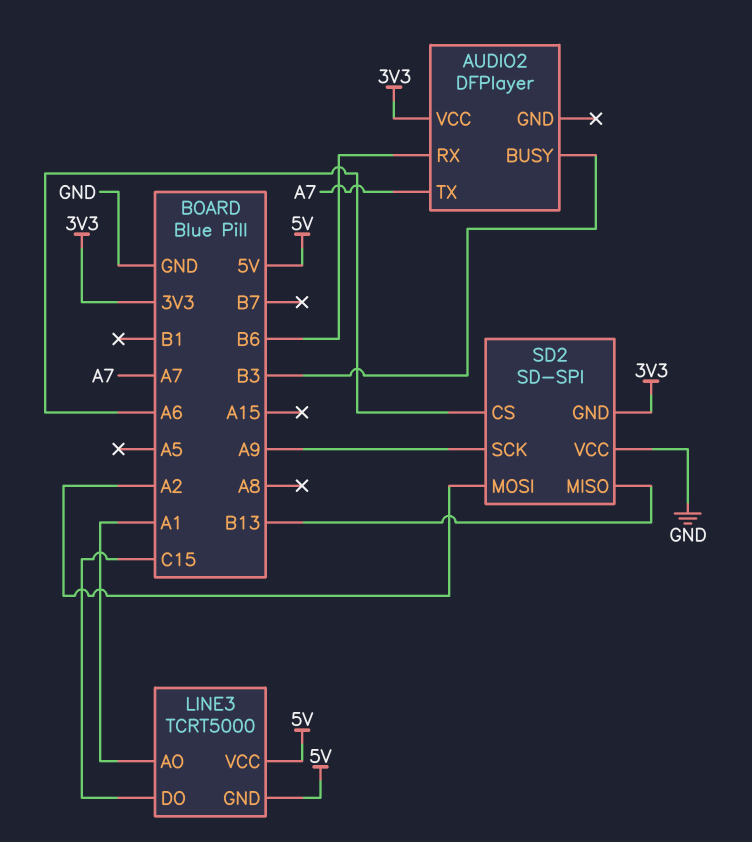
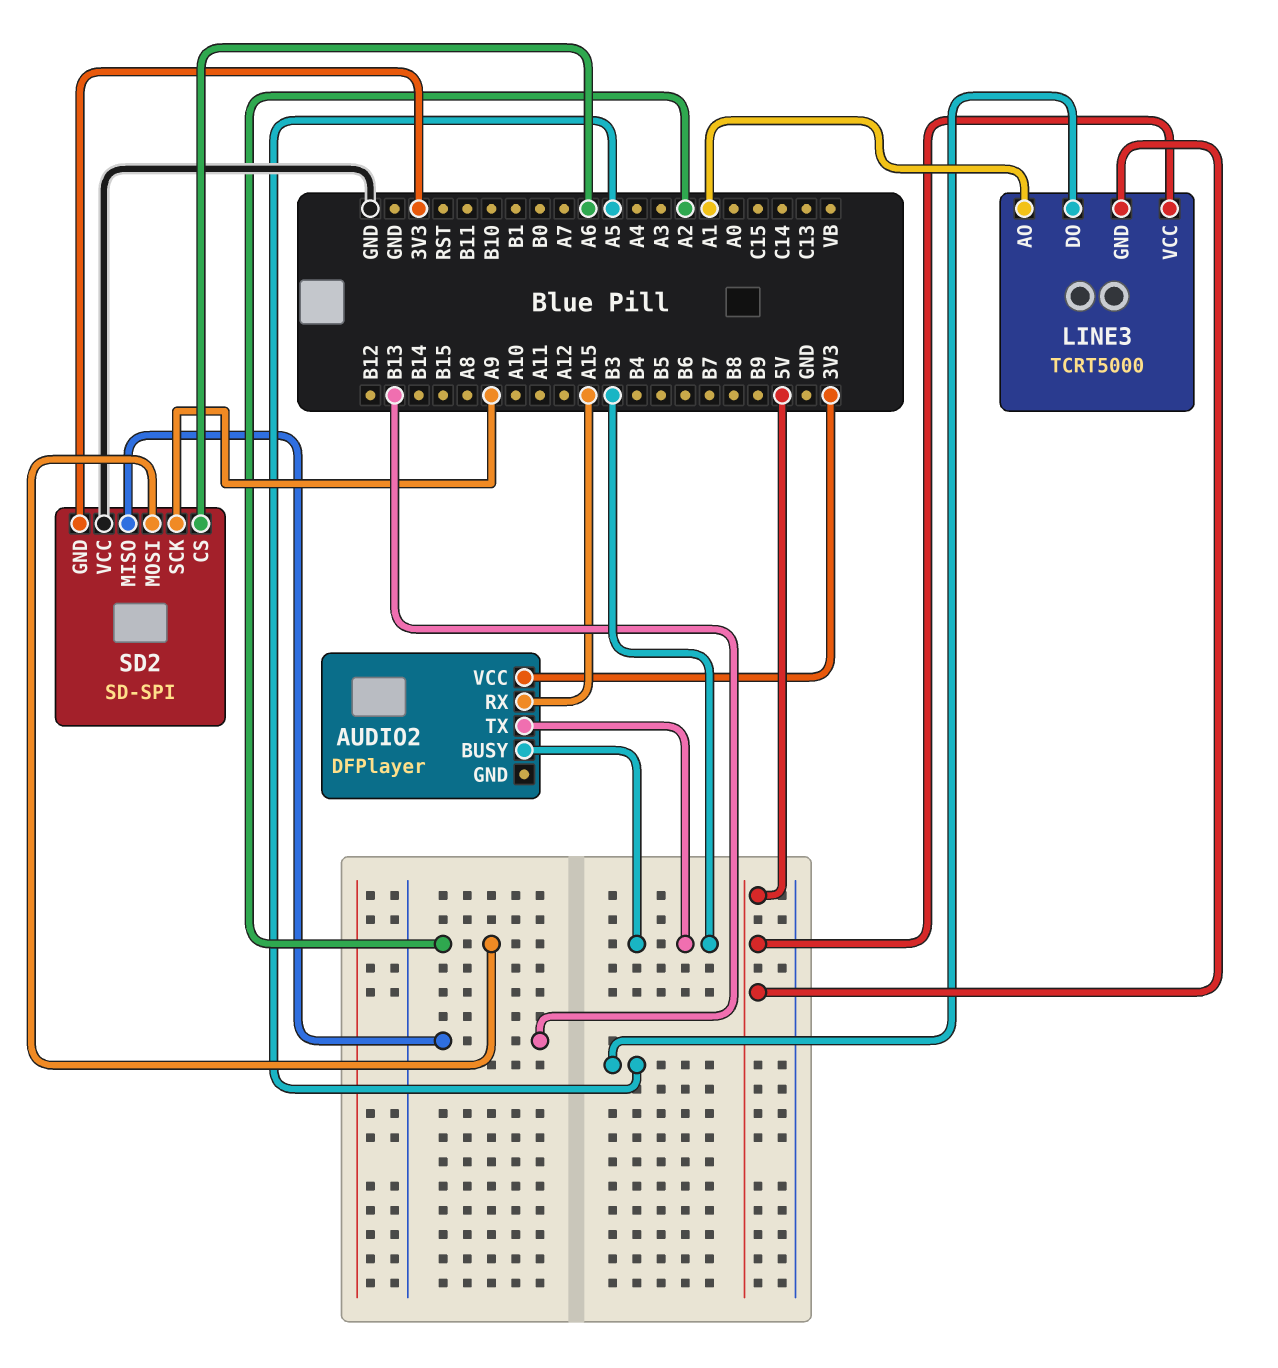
AUDIO2 pin RX: B6 -> A15
AUDIO2 pin TX: A7 -> B3
LINE3 pin DO: C15 -> A5

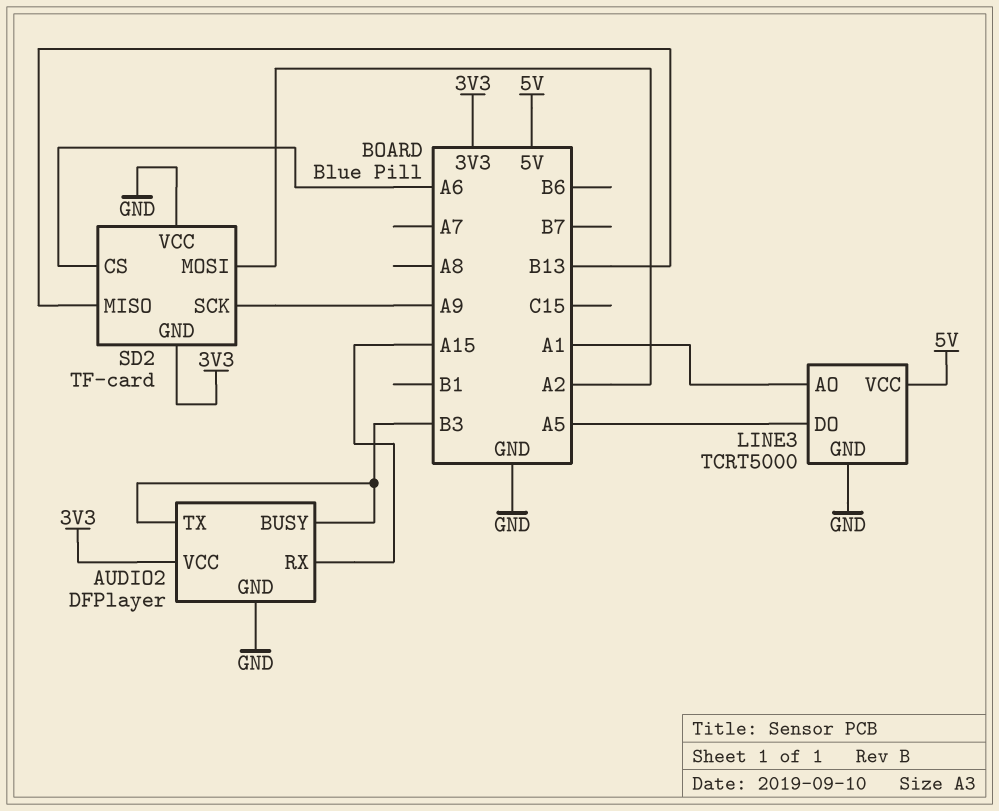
AUDIO2 pin GND: none -> GND
LINE3 pin GND: 5V -> GND
SD2: SD-SPI -> TF-card

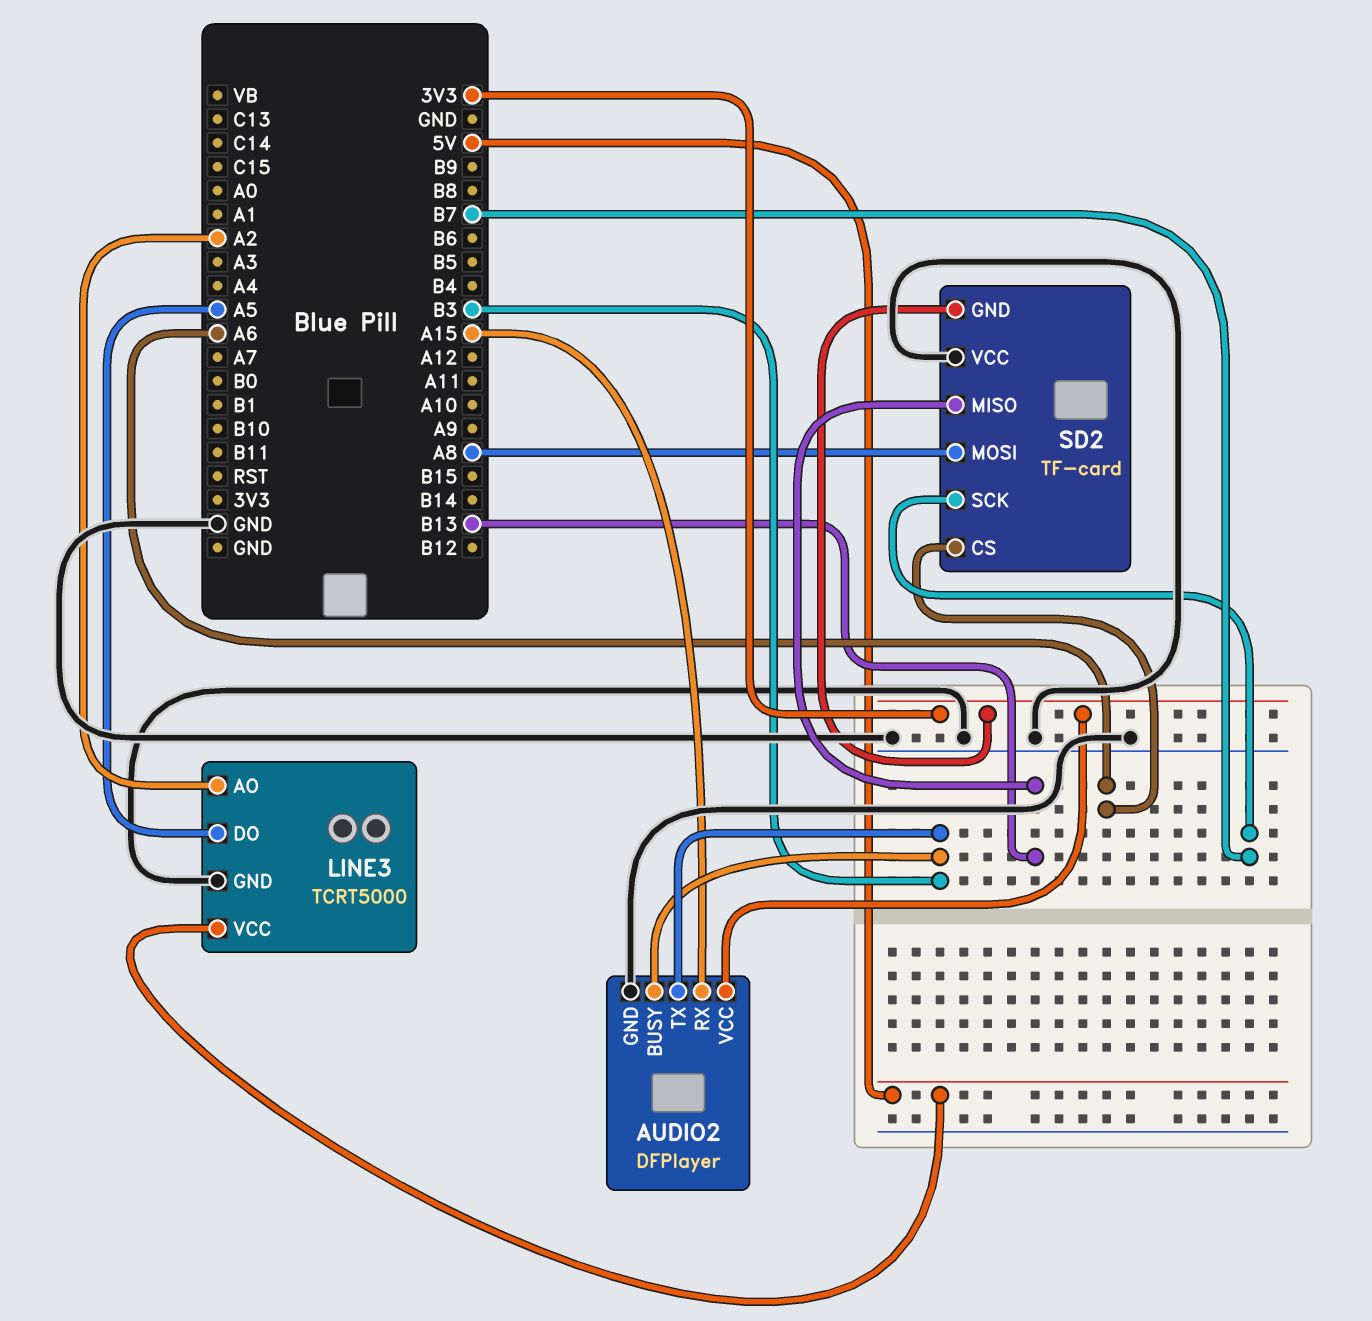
LINE3 pin AO: A1 -> A2
SD2 pin MOSI: A2 -> A8
SD2 pin SCK: A9 -> B7

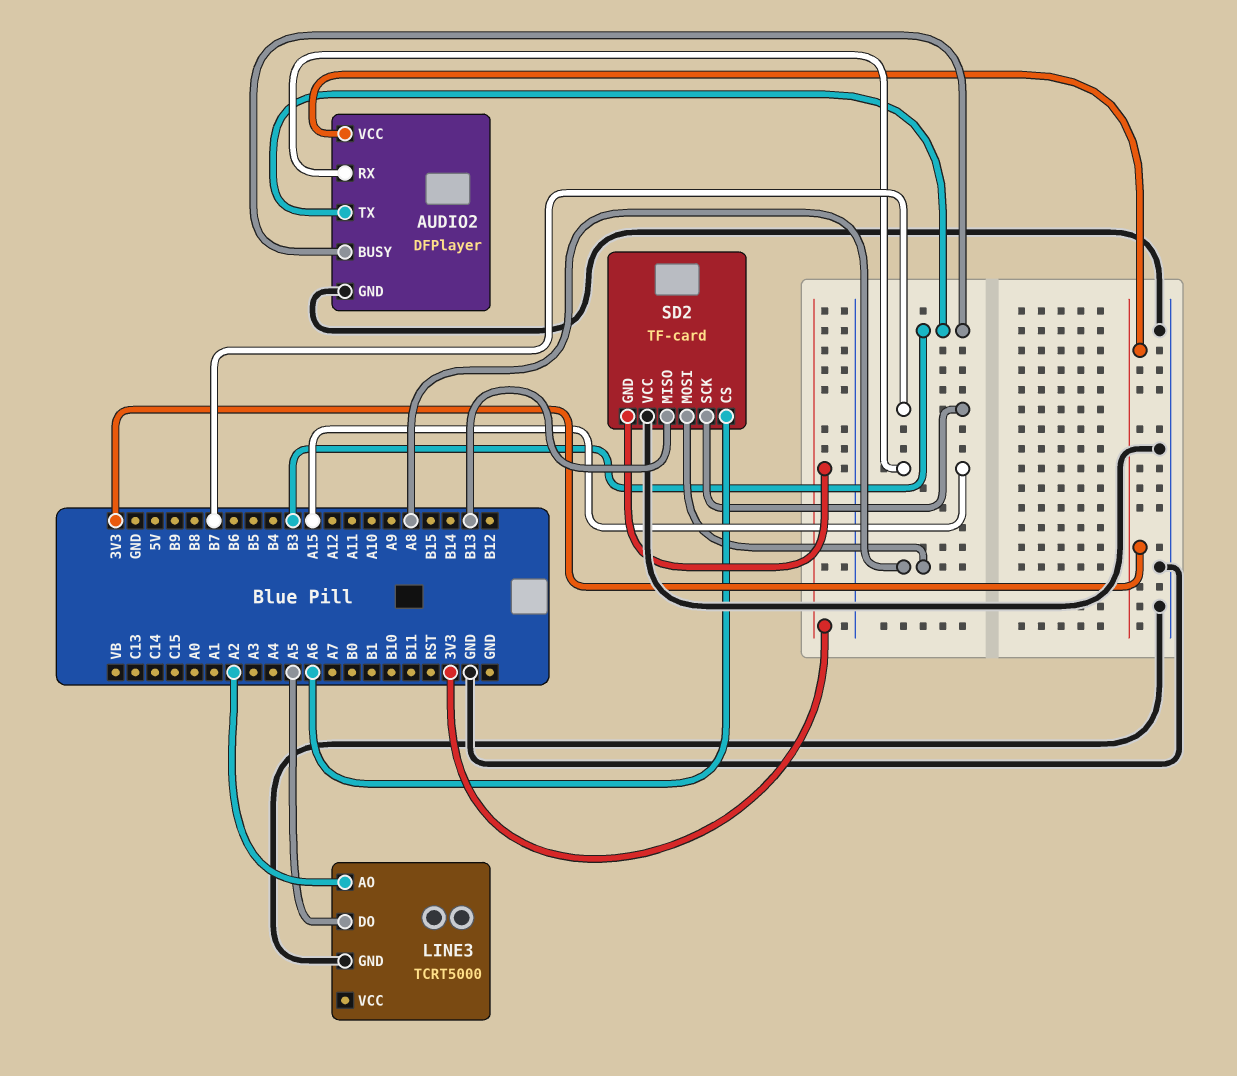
LINE3 pin VCC: 5V -> none

